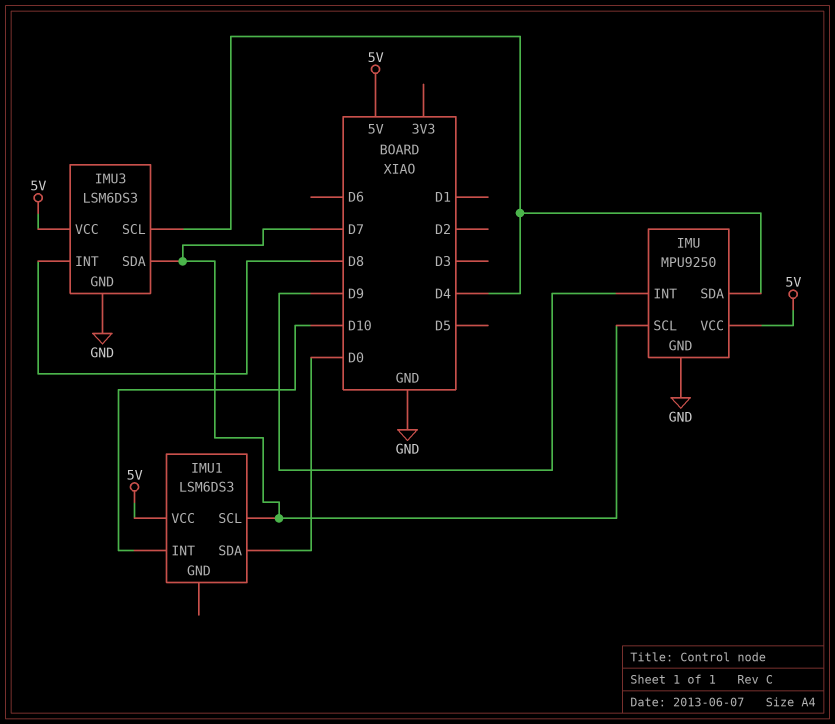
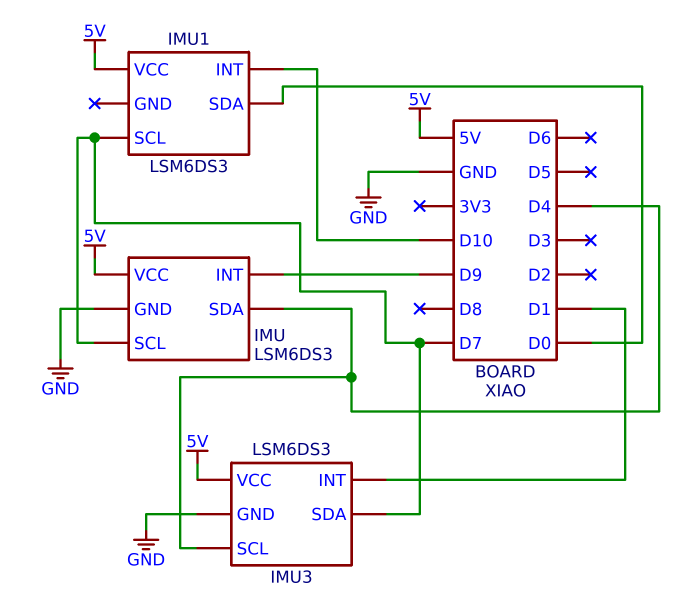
IMU: MPU9250 -> LSM6DS3
IMU3 pin INT: D8 -> D1

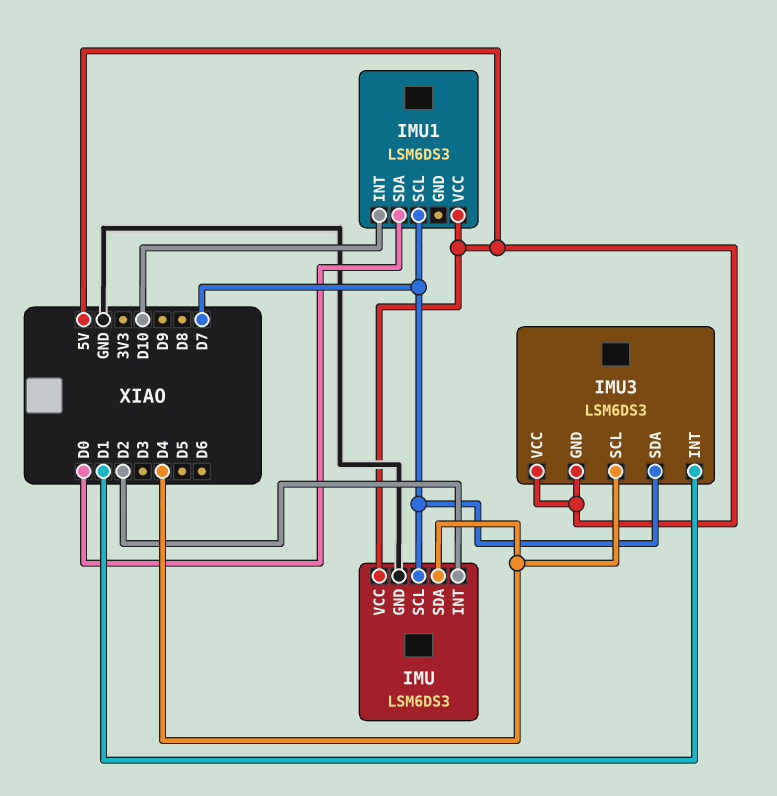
IMU pin INT: D9 -> D2
IMU3 pin GND: GND -> 5V

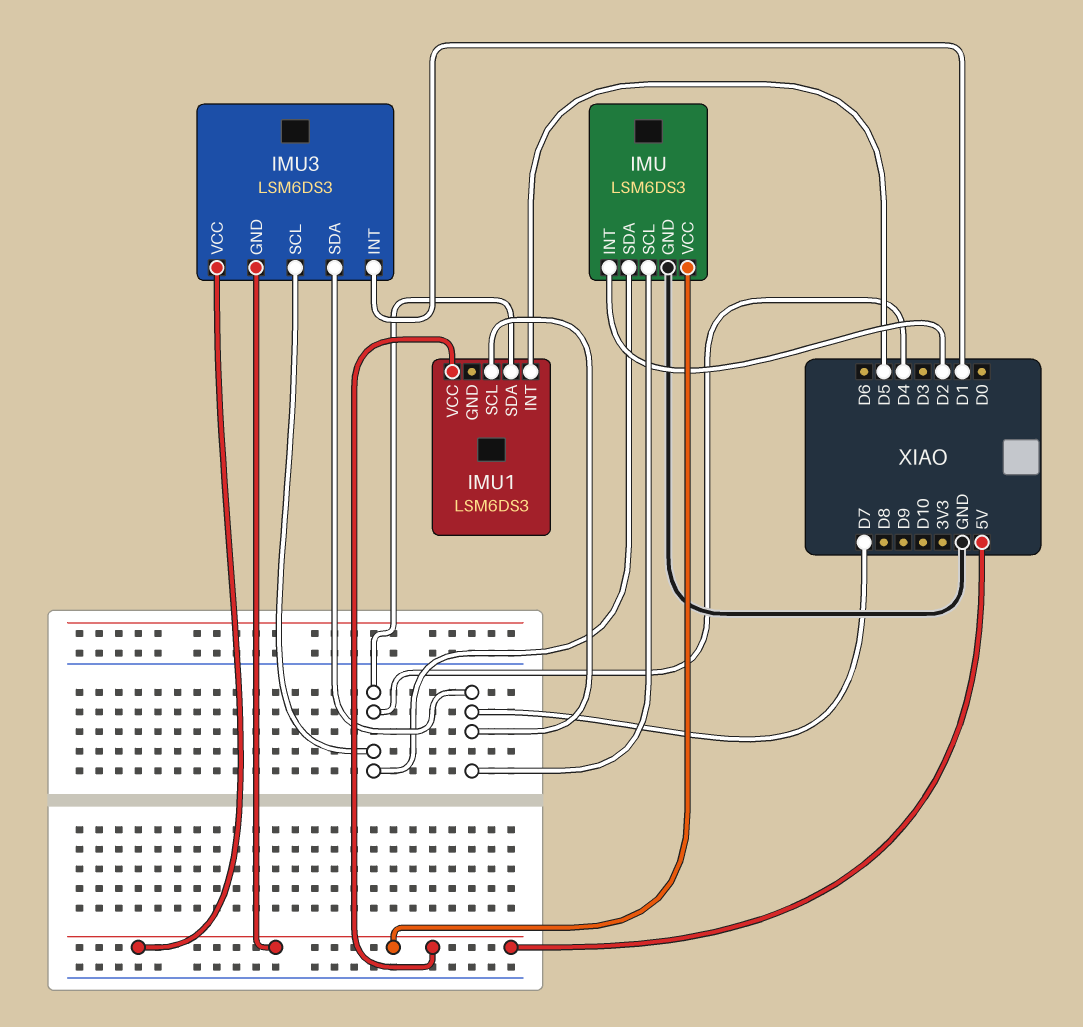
IMU1 pin INT: D10 -> D5
IMU1 pin SDA: D0 -> D4

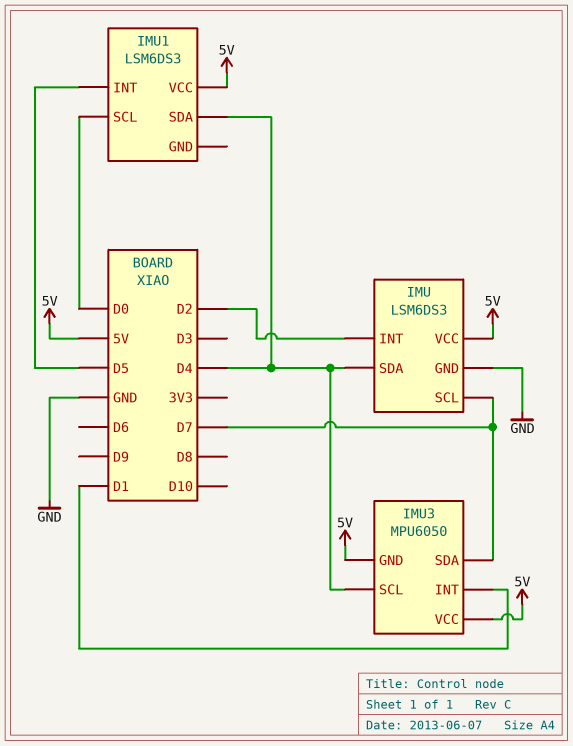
IMU1 pin SCL: D7 -> D0
IMU3: LSM6DS3 -> MPU6050

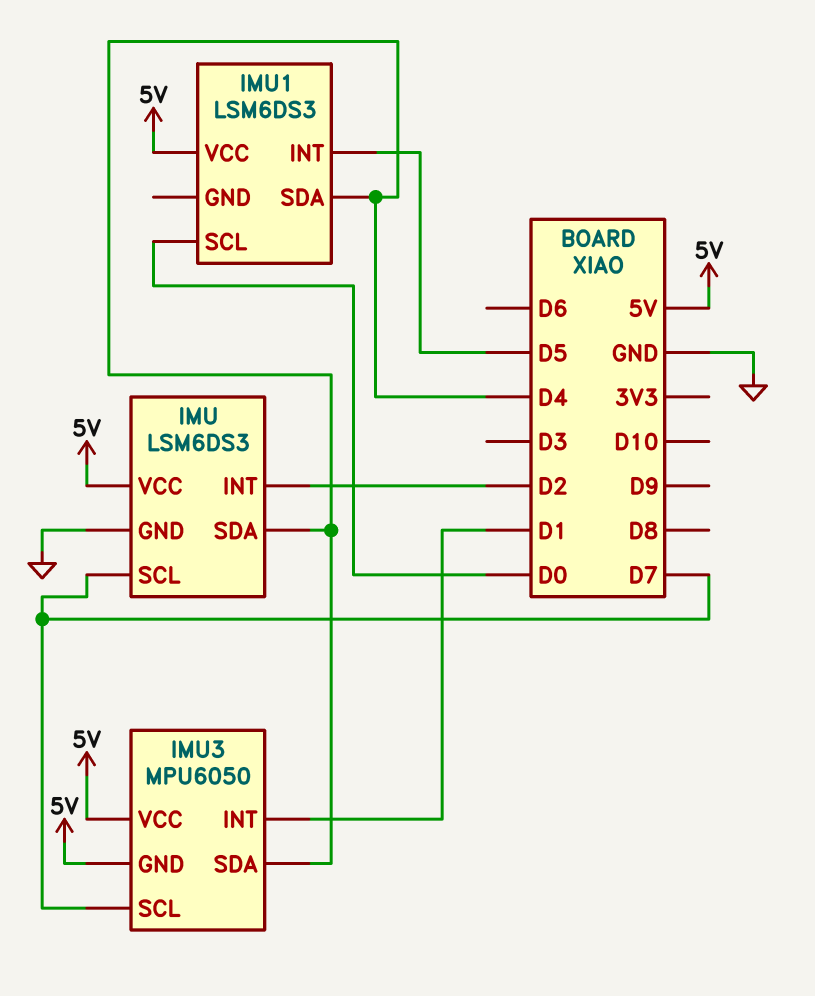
IMU3 pin SCL: D4 -> D7
IMU3 pin SDA: D7 -> D4

